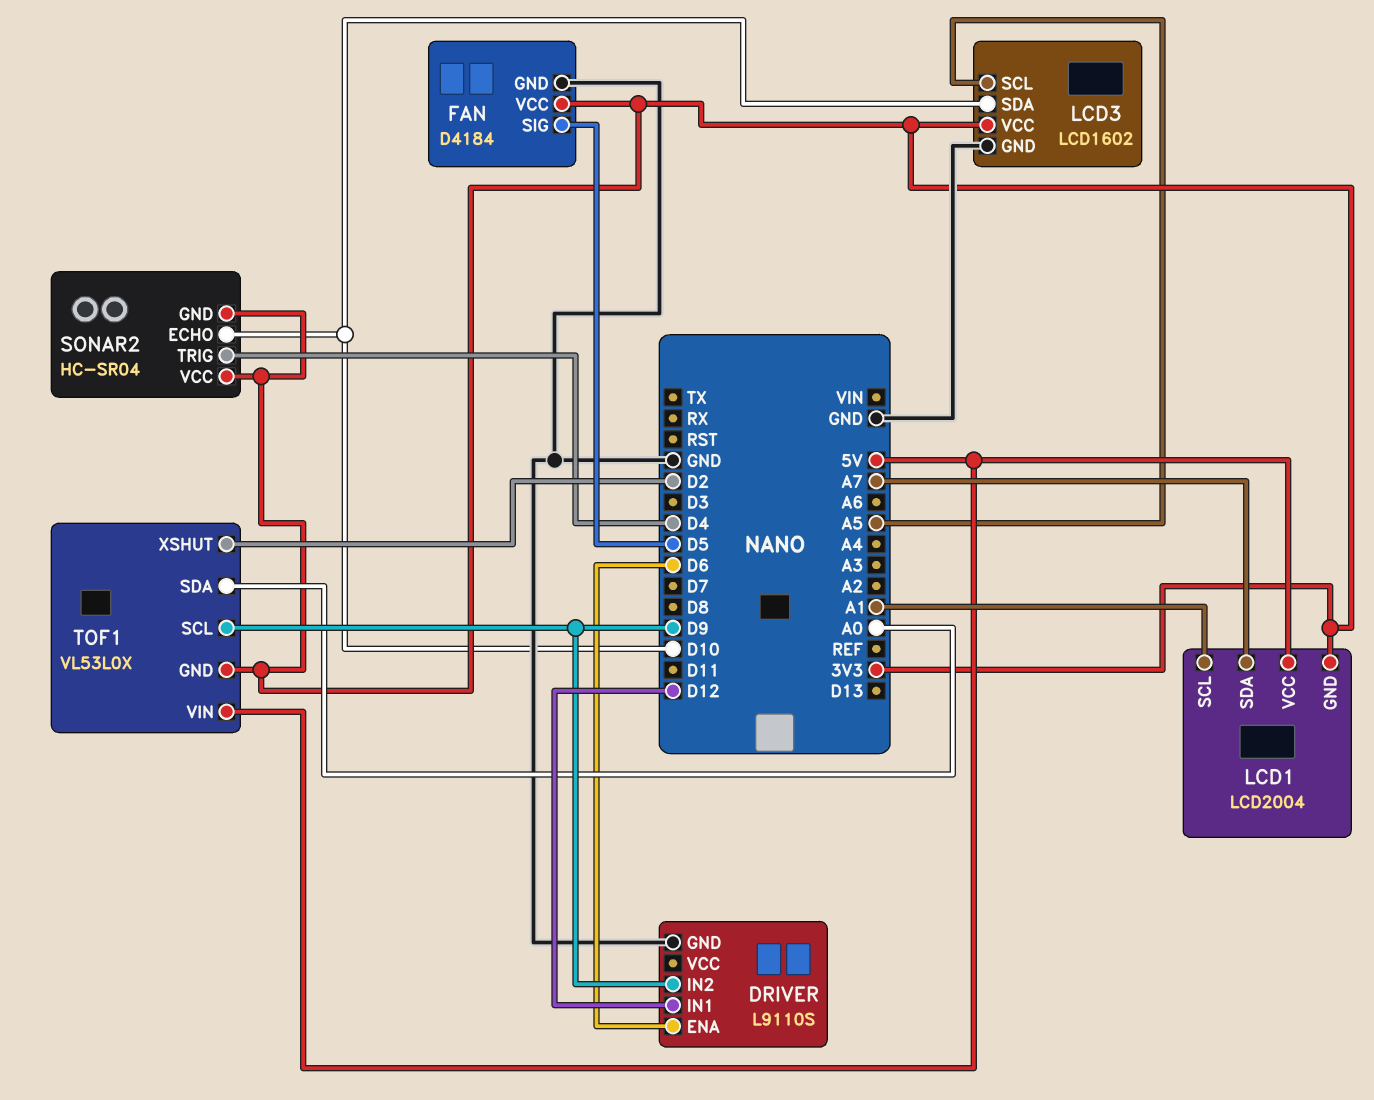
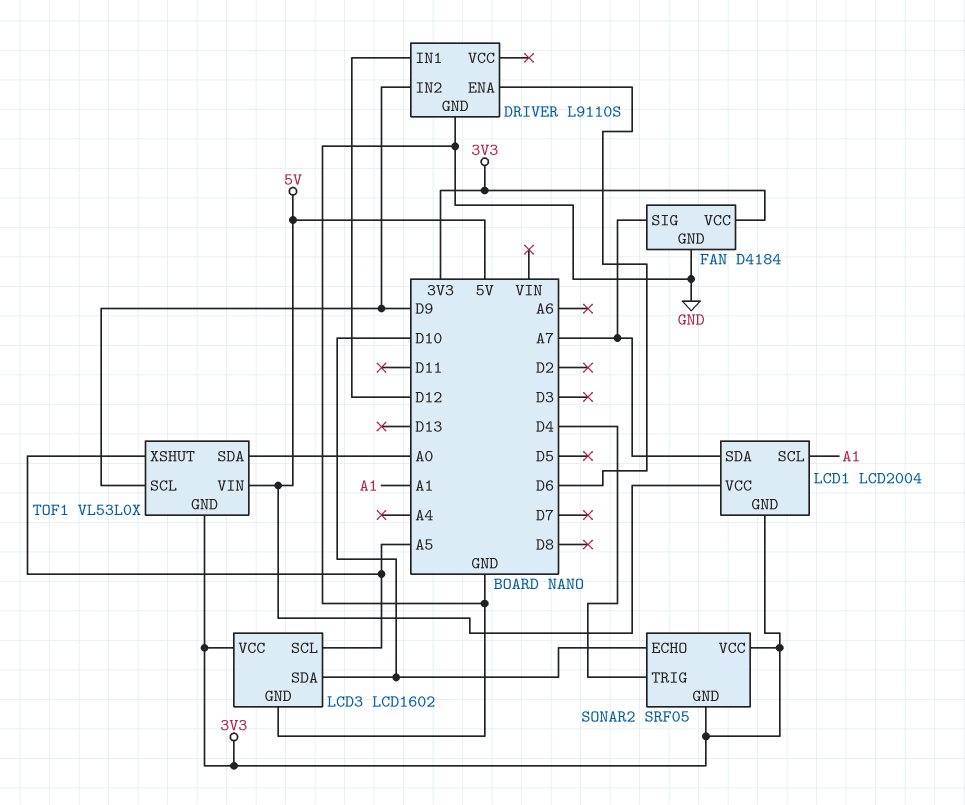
FAN pin SIG: D5 -> A7
SONAR2: HC-SR04 -> SRF05
TOF1 pin XSHUT: D2 -> A5

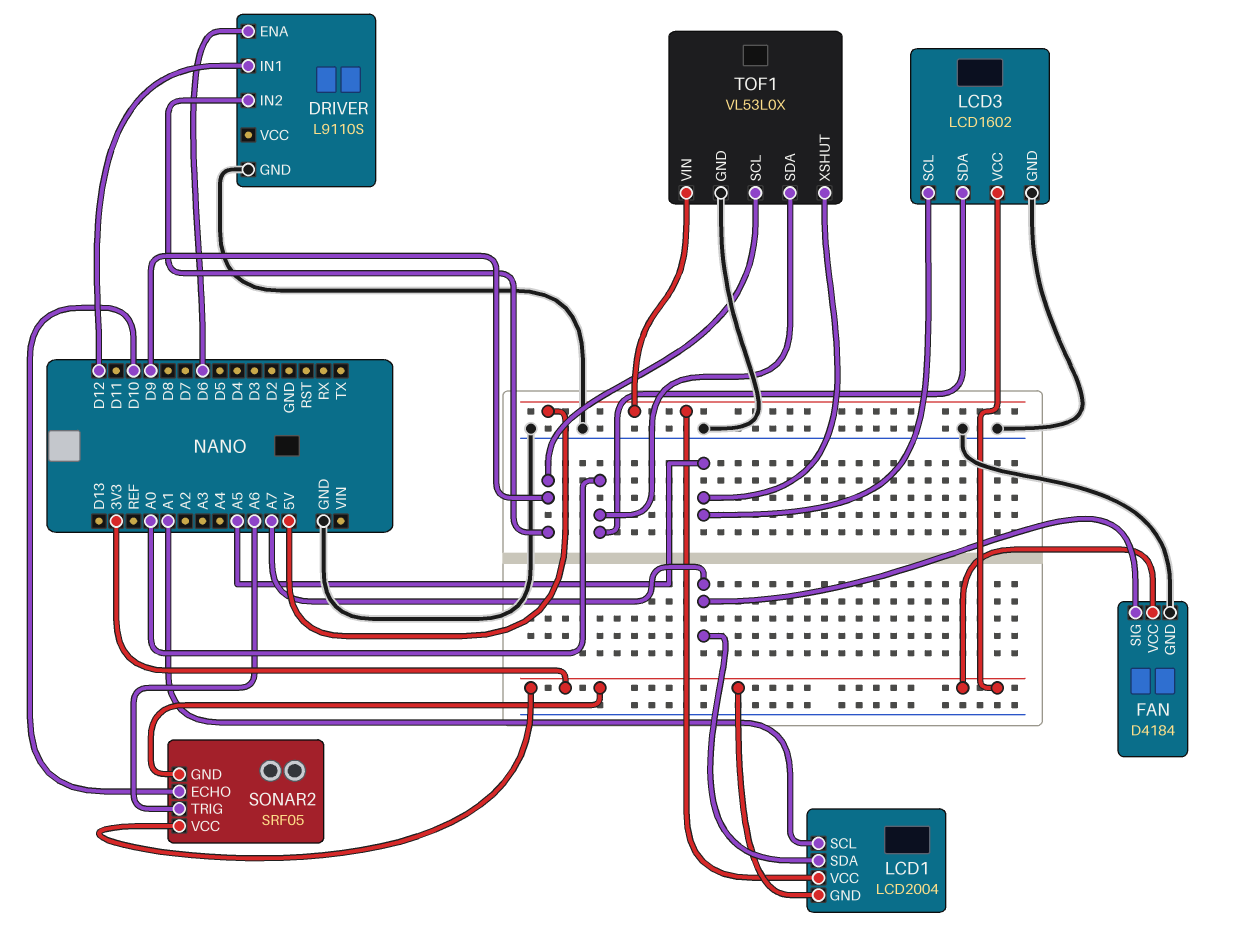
LCD3 pin SDA: D10 -> A0
SONAR2 pin TRIG: D4 -> A6
TOF1 pin GND: 3V3 -> GND

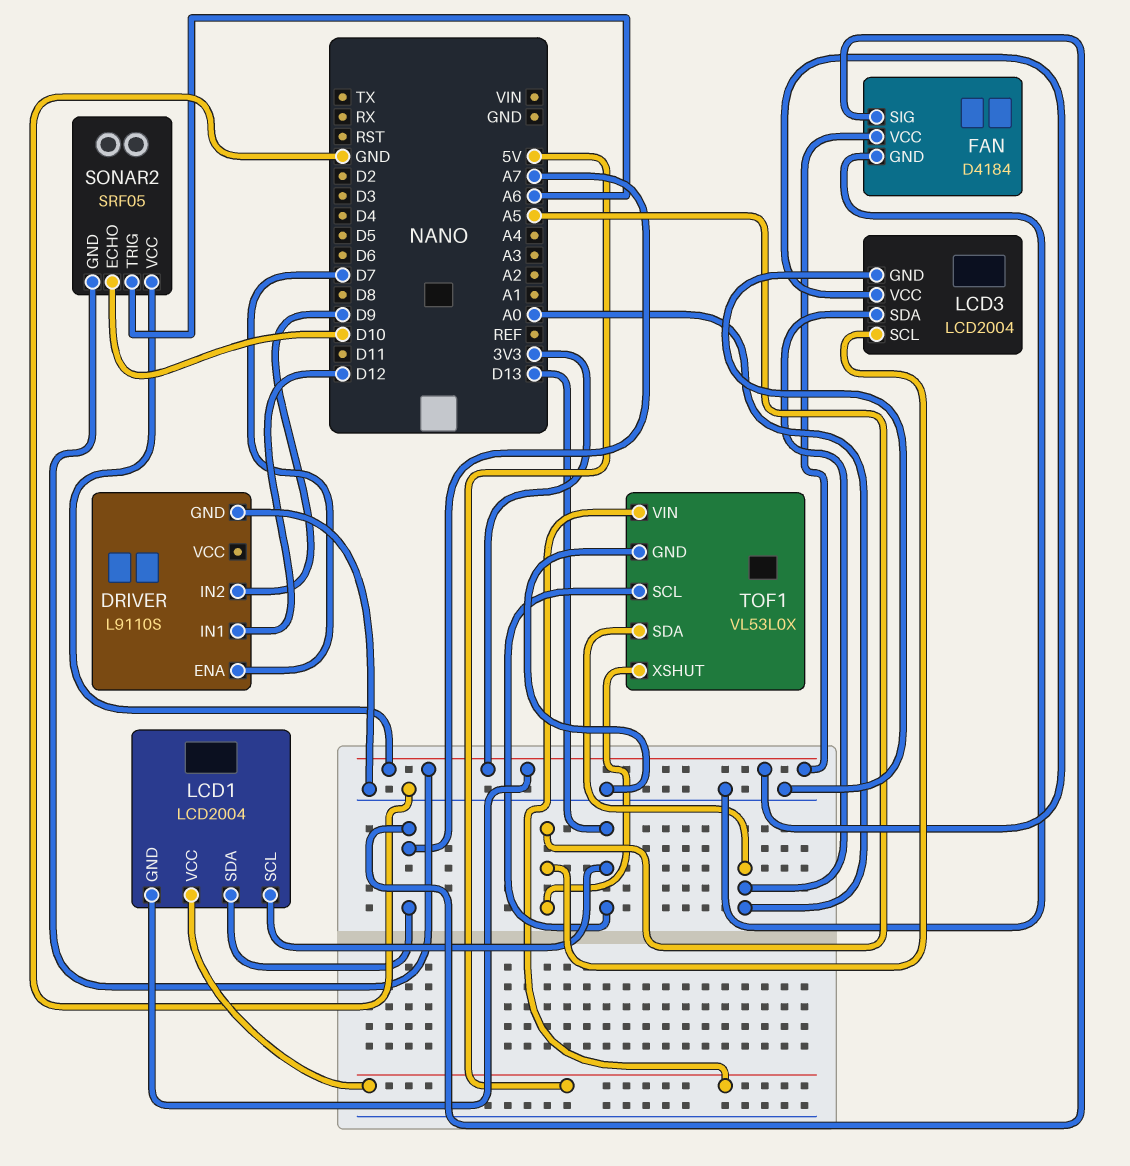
DRIVER pin ENA: D6 -> D7
LCD1 pin SCL: A1 -> D13
LCD3: LCD1602 -> LCD2004
TOF1 pin SCL: D9 -> D13

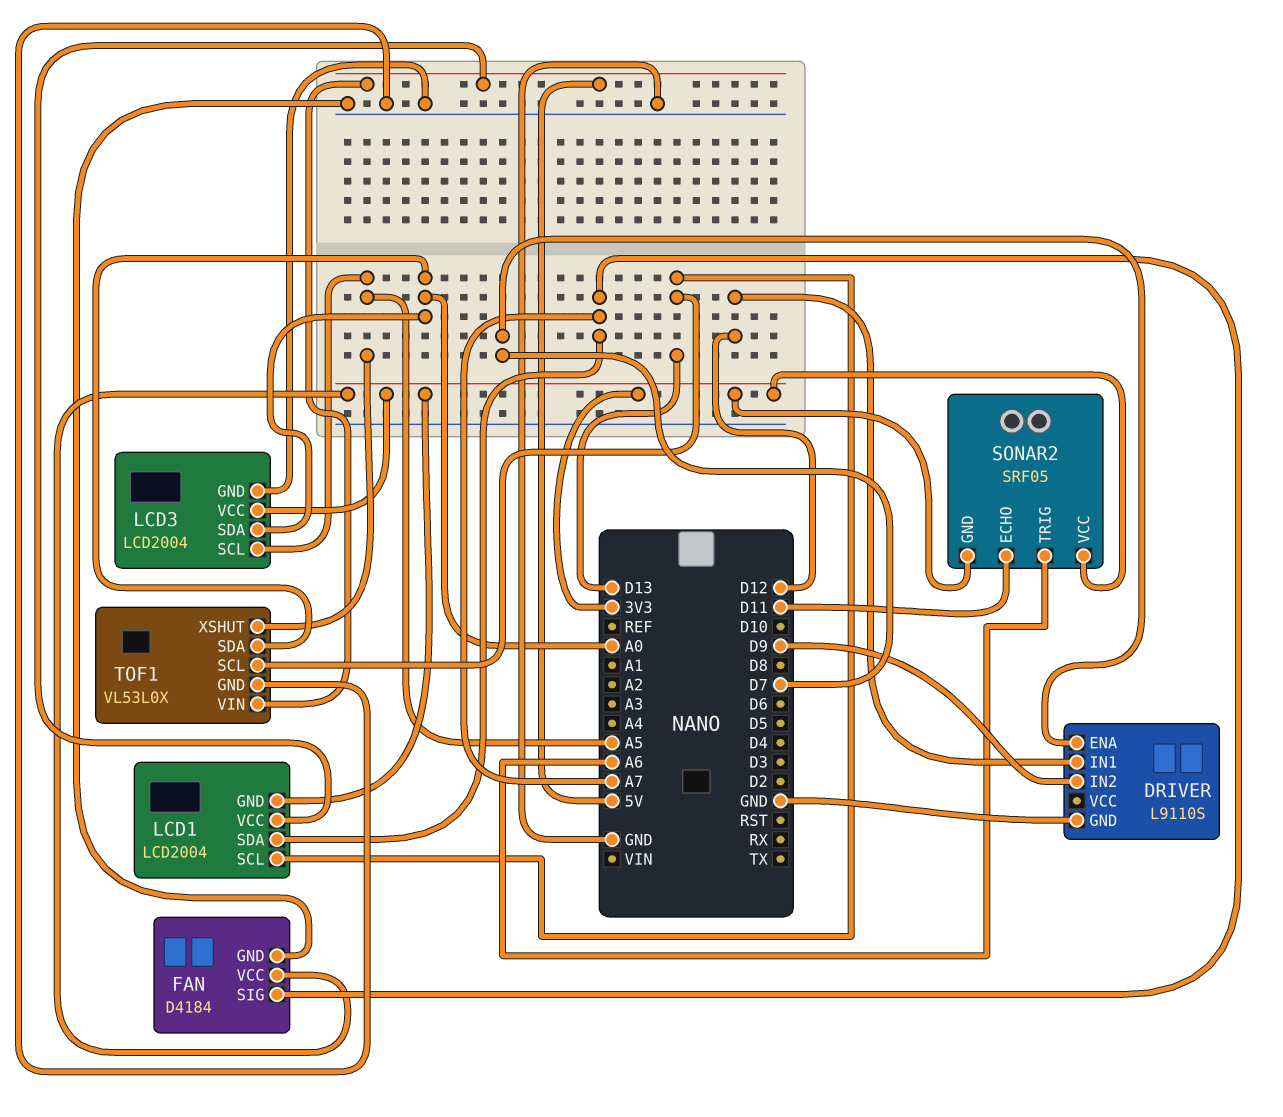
SONAR2 pin ECHO: D10 -> D11

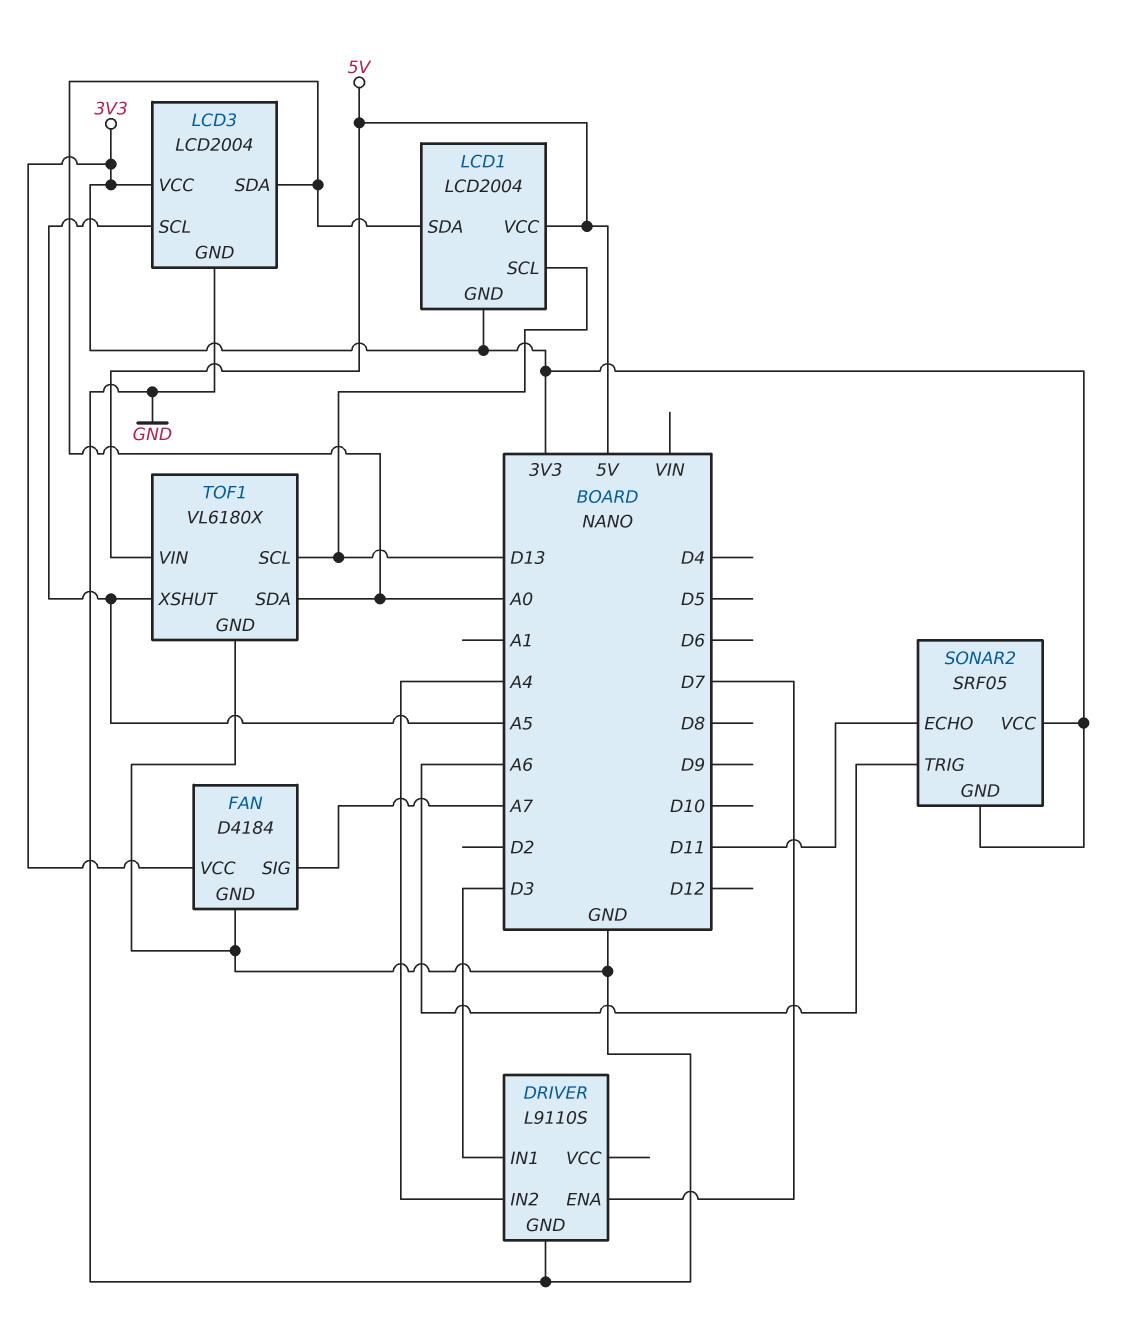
DRIVER pin IN1: D12 -> D3
DRIVER pin IN2: D9 -> A4
LCD1 pin SDA: A7 -> A0
TOF1: VL53L0X -> VL6180X

